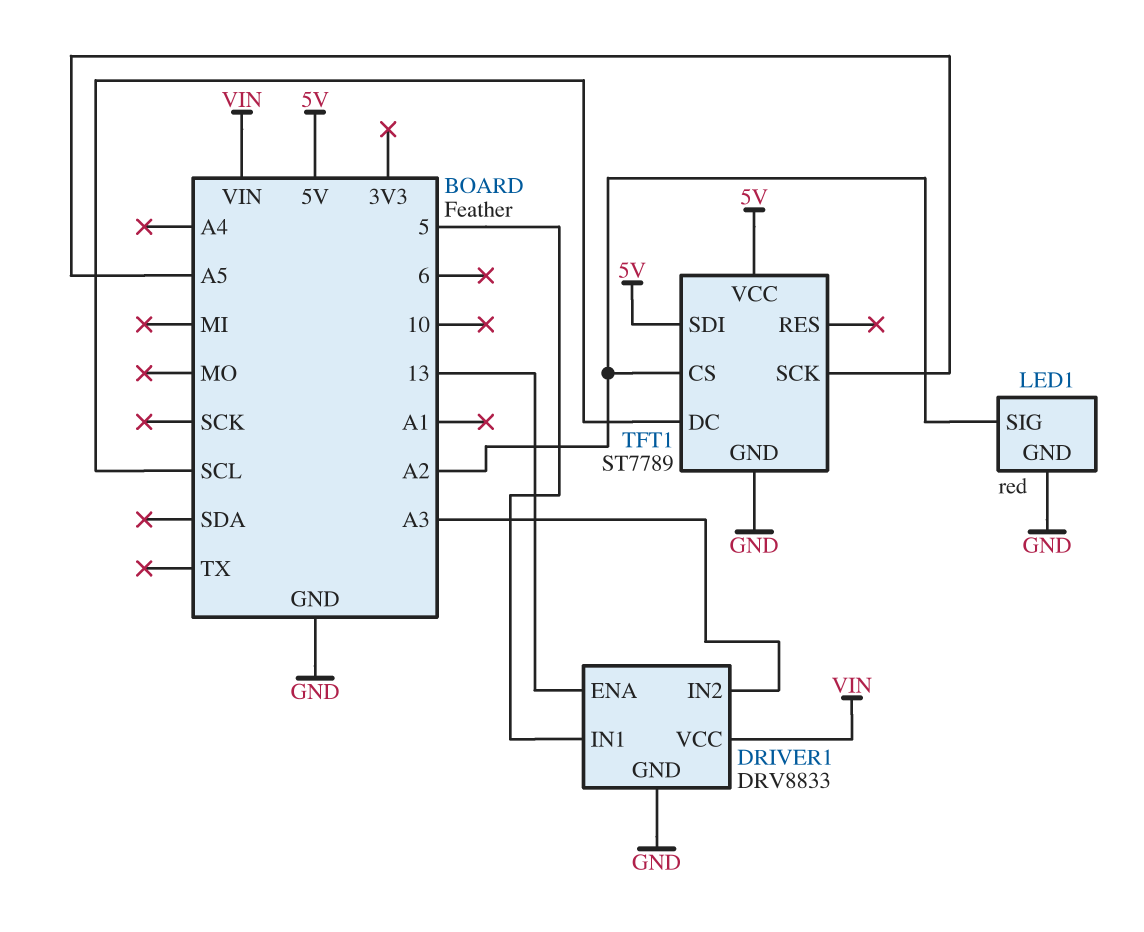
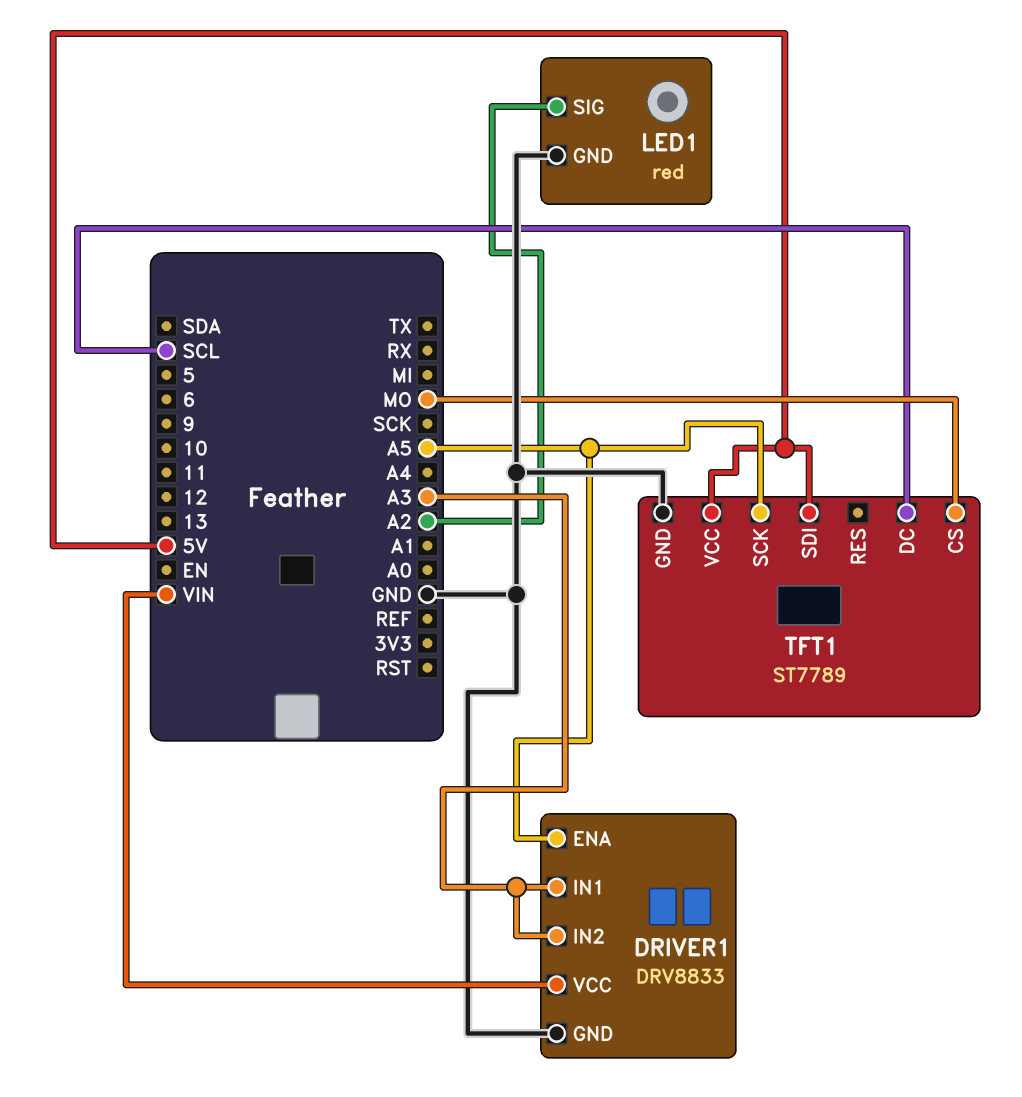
DRIVER1 pin ENA: 13 -> A5
DRIVER1 pin IN1: 5 -> A3
TFT1 pin CS: A2 -> MO

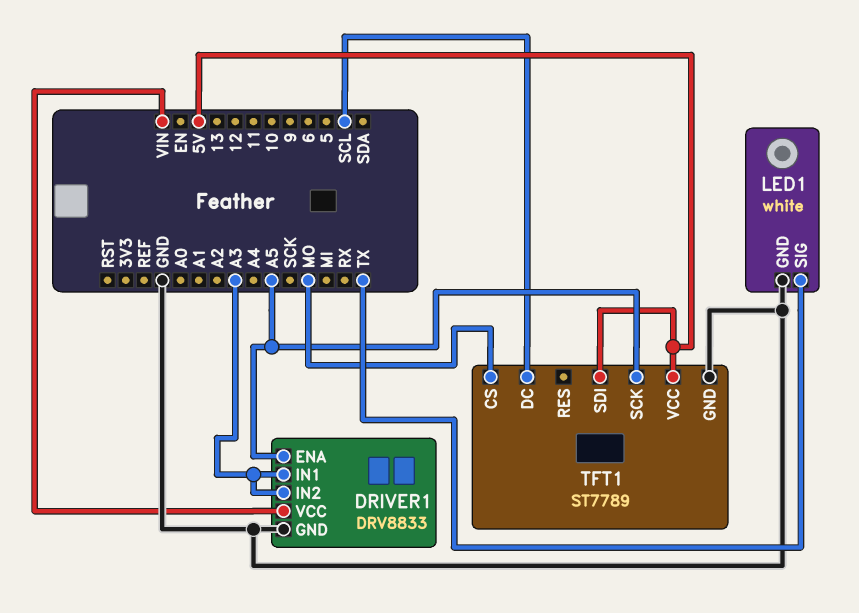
LED1: red -> white
LED1 pin SIG: A2 -> TX

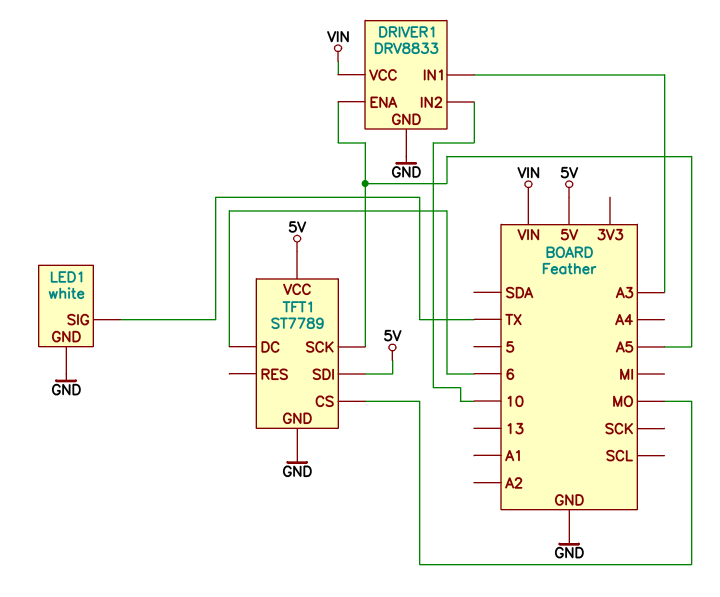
DRIVER1 pin IN2: A3 -> 10
TFT1 pin DC: SCL -> 6

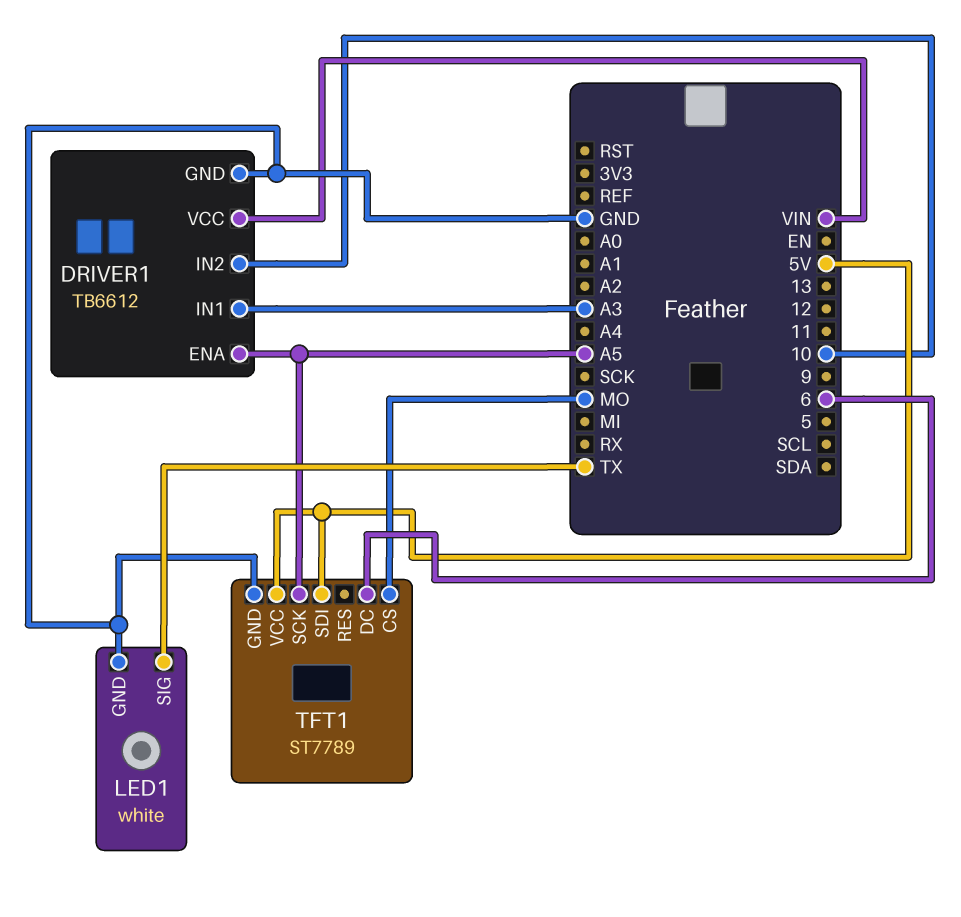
DRIVER1: DRV8833 -> TB6612

